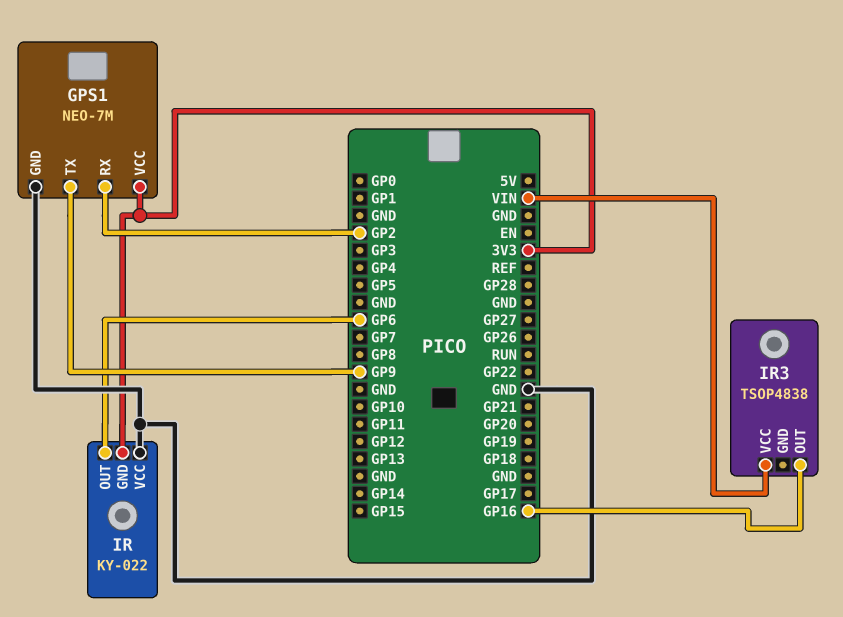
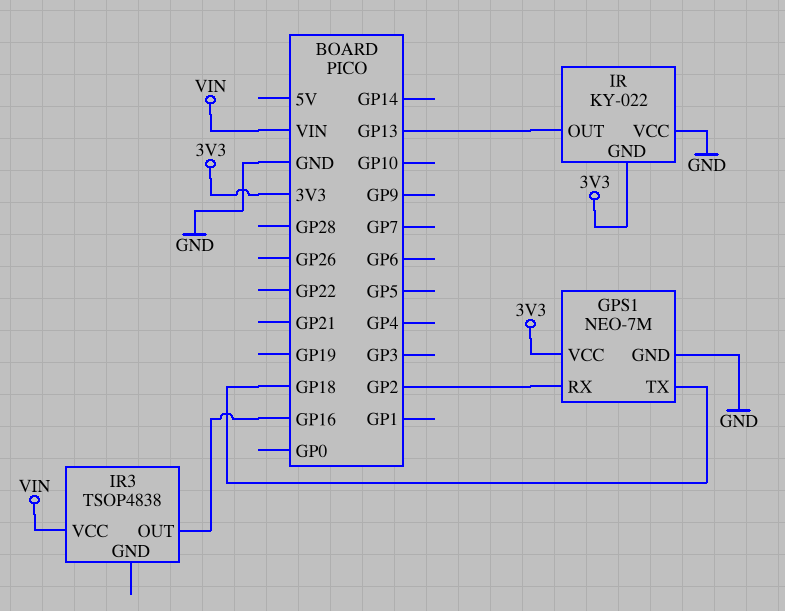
GPS1 pin TX: GP9 -> GP18
IR pin OUT: GP6 -> GP13

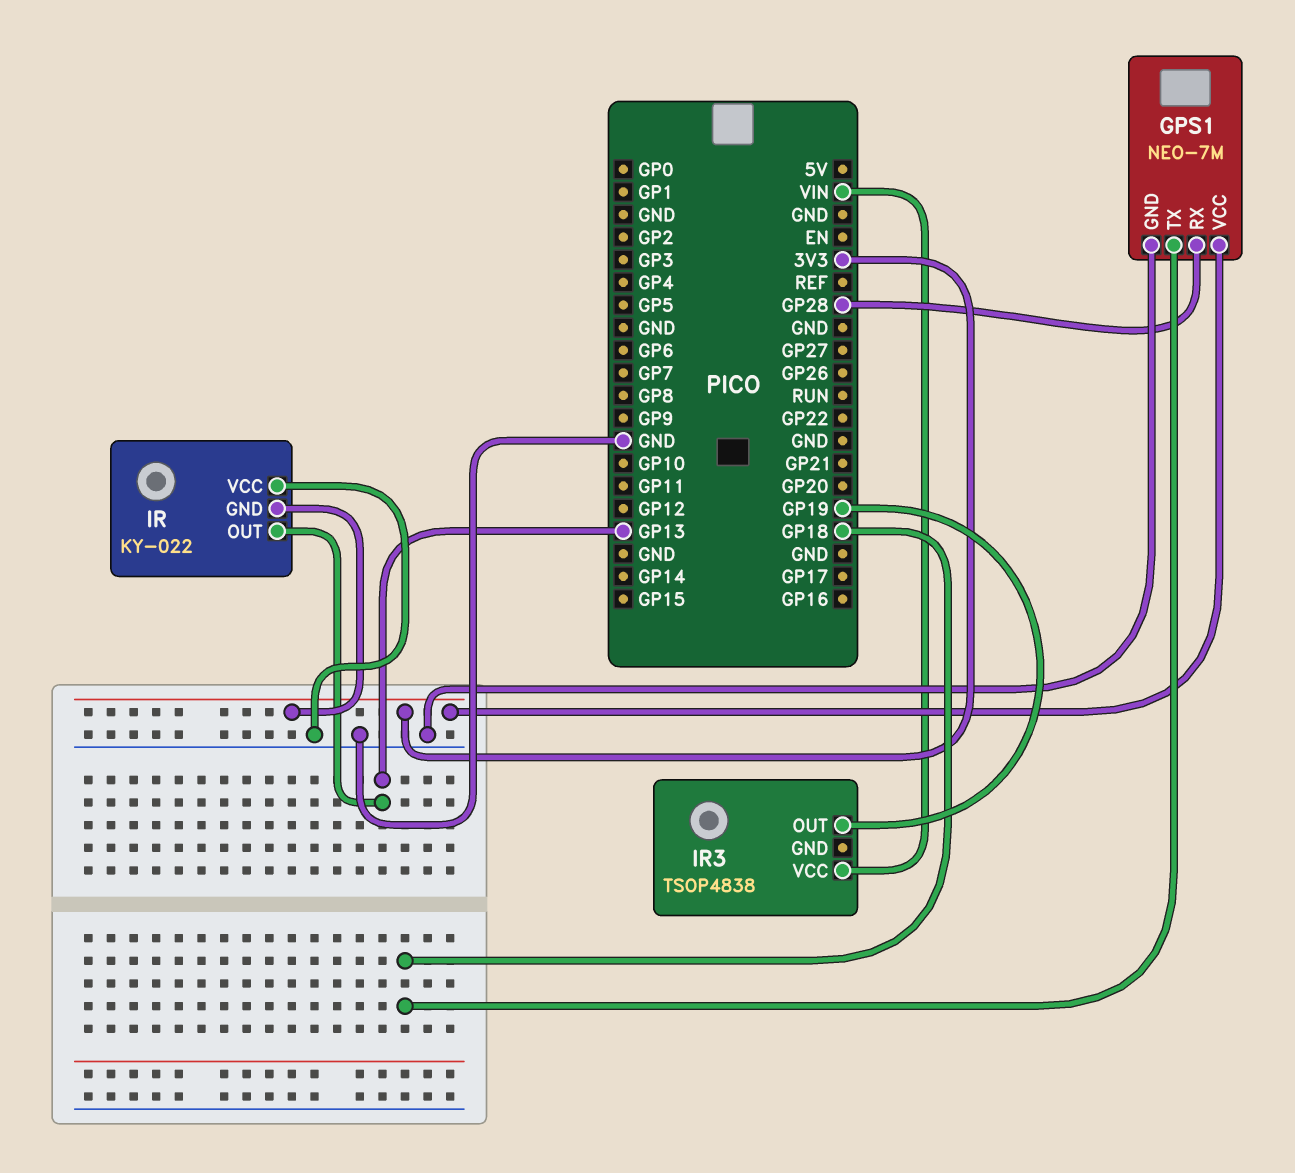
GPS1 pin RX: GP2 -> GP28
IR3 pin OUT: GP16 -> GP19

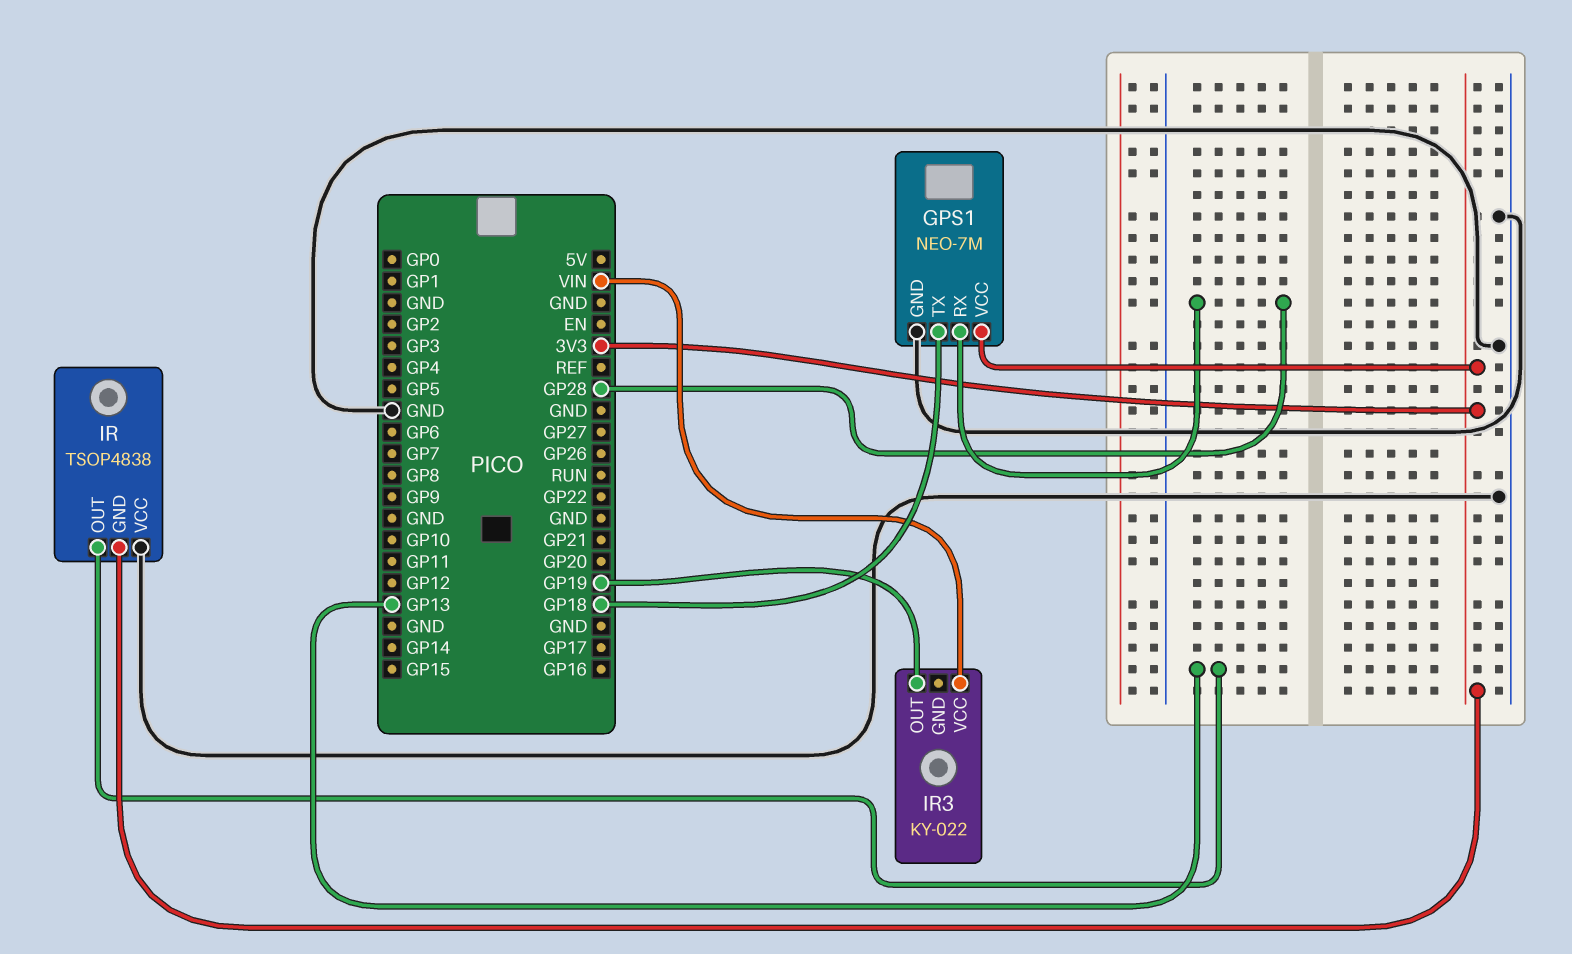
IR: KY-022 -> TSOP4838
IR3: TSOP4838 -> KY-022

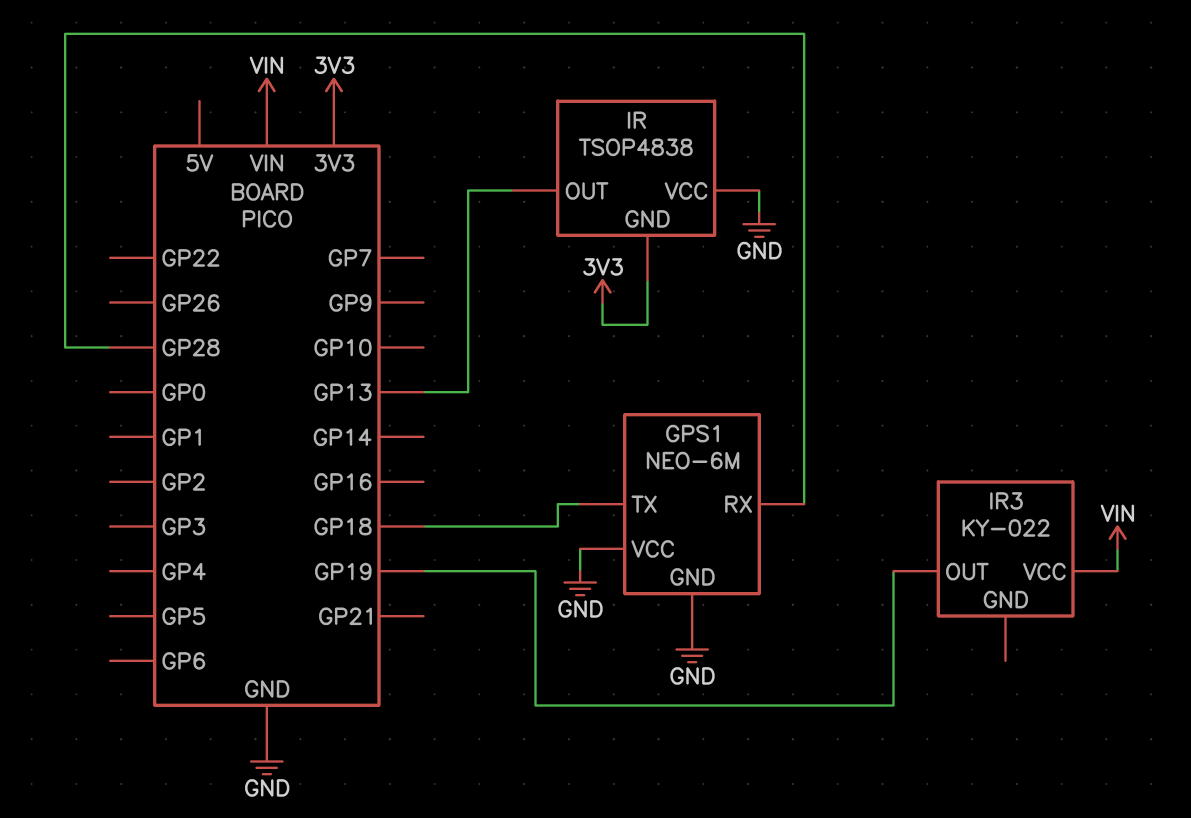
GPS1: NEO-7M -> NEO-6M
GPS1 pin VCC: 3V3 -> GND

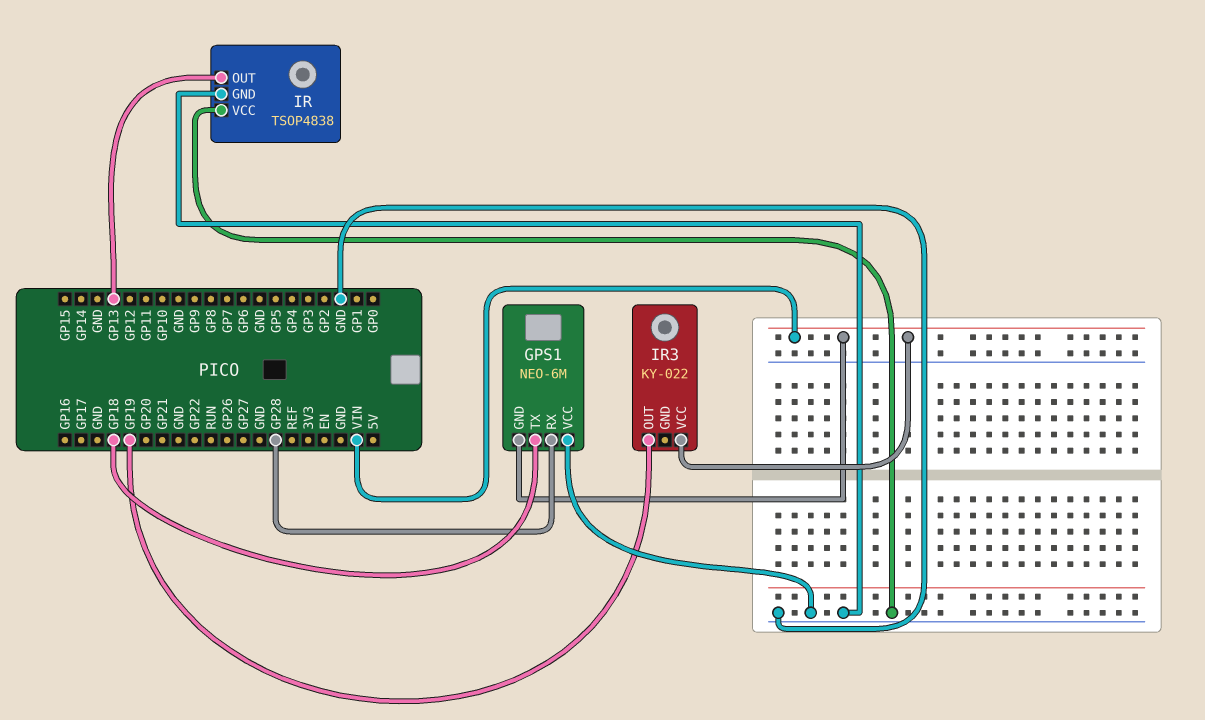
GPS1 pin GND: GND -> VIN
IR pin GND: 3V3 -> GND

